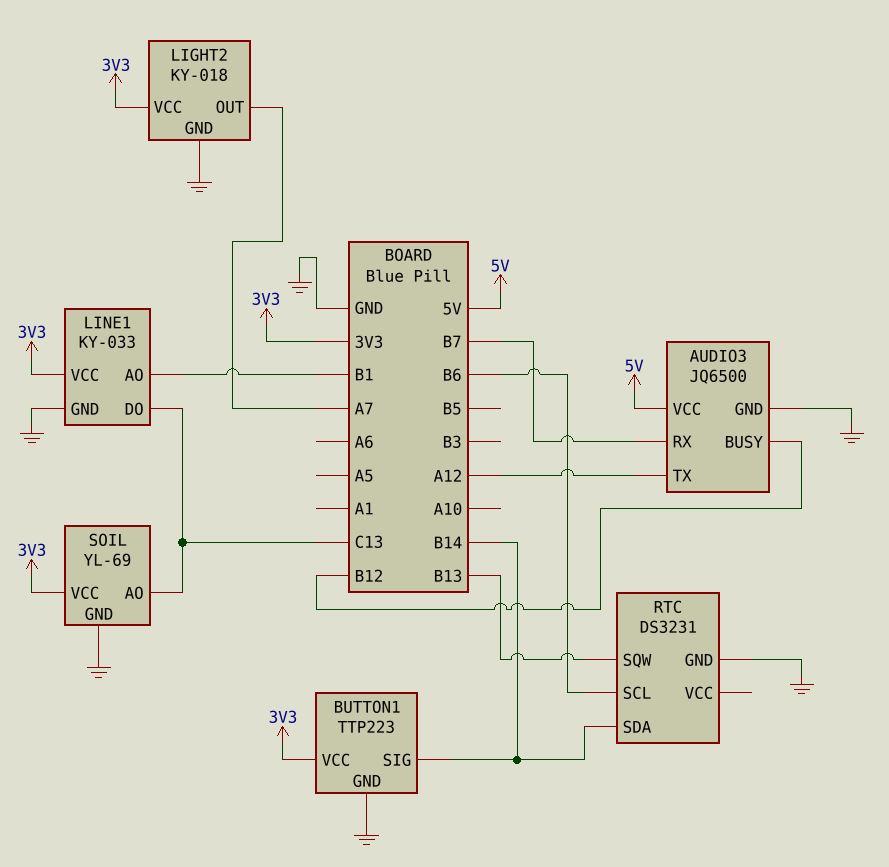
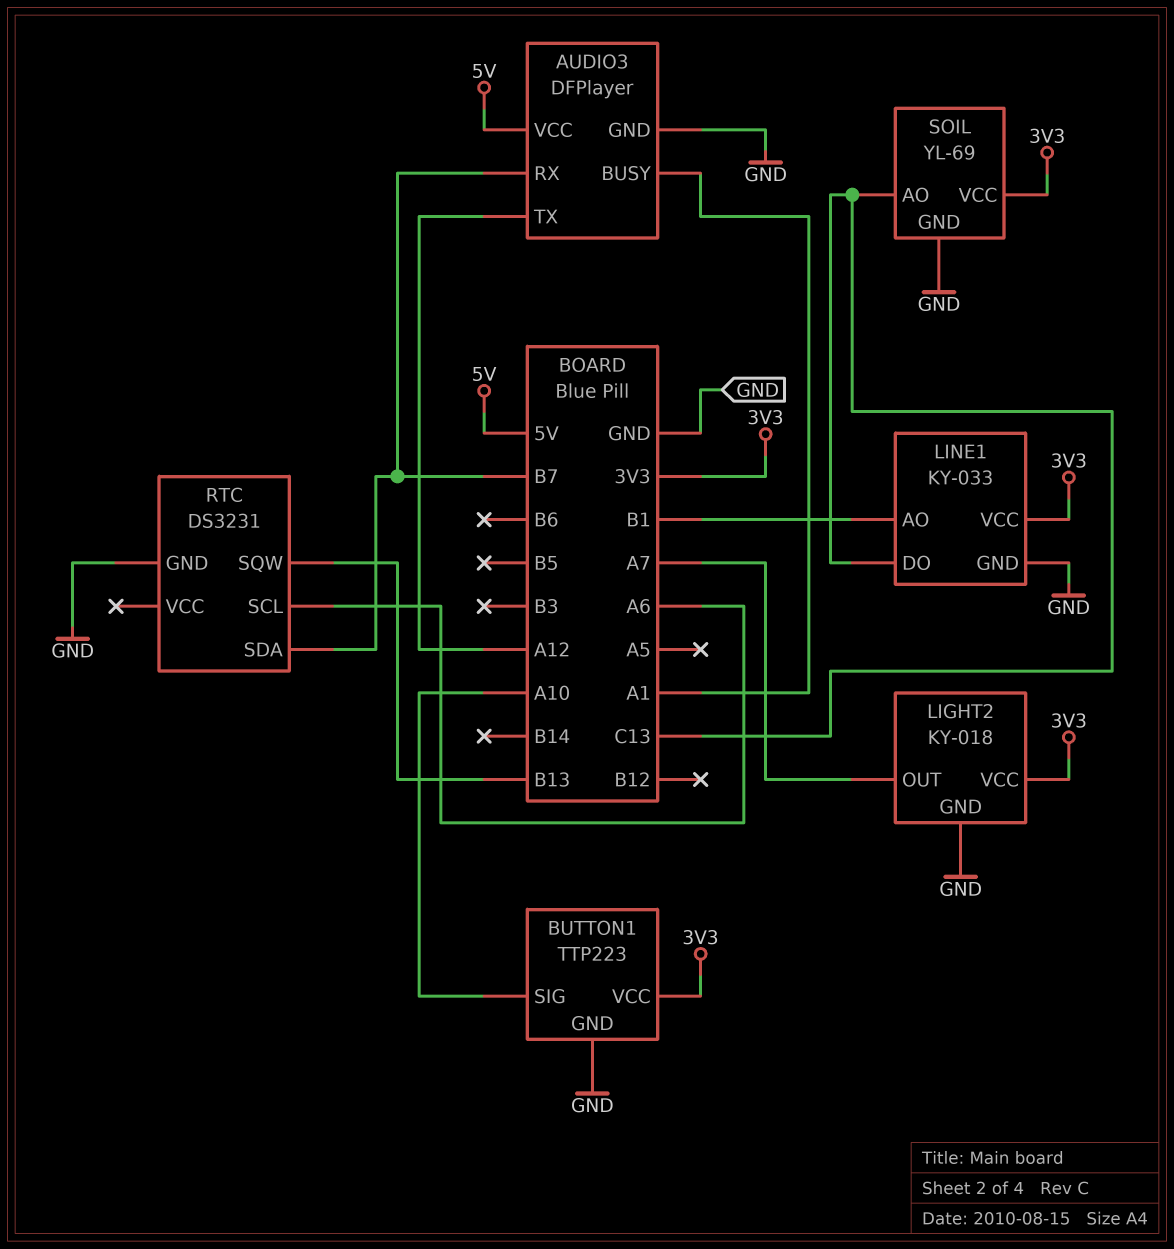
AUDIO3: JQ6500 -> DFPlayer
AUDIO3 pin BUSY: B12 -> A1
BUTTON1 pin SIG: B14 -> A10
RTC pin SCL: B6 -> A6
RTC pin SDA: B14 -> B7

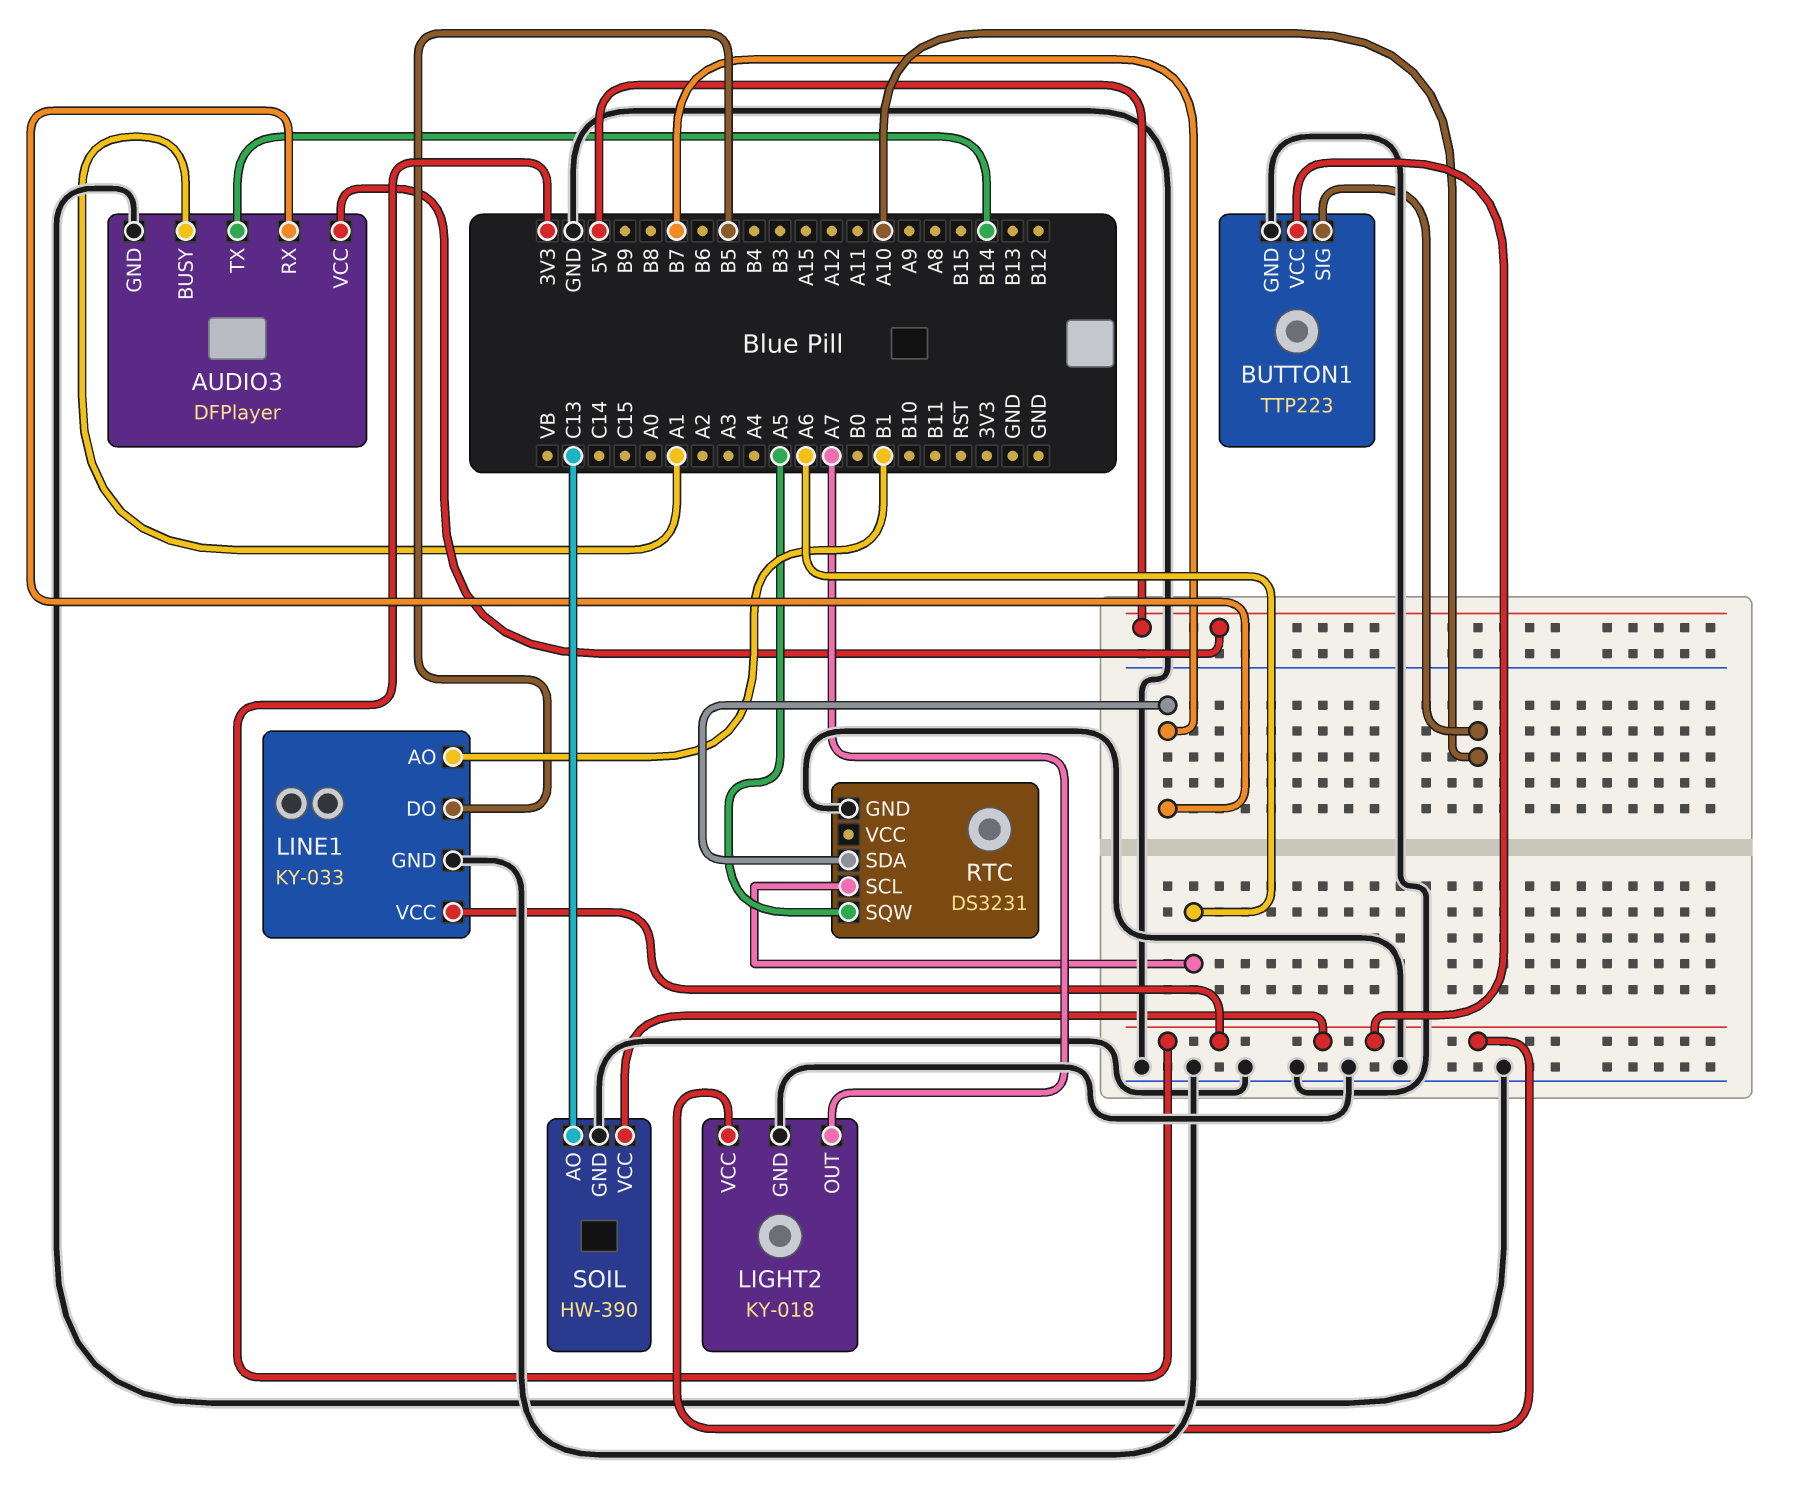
AUDIO3 pin TX: A12 -> B14
LINE1 pin DO: C13 -> B5
RTC pin SQW: B13 -> A5
SOIL: YL-69 -> HW-390

